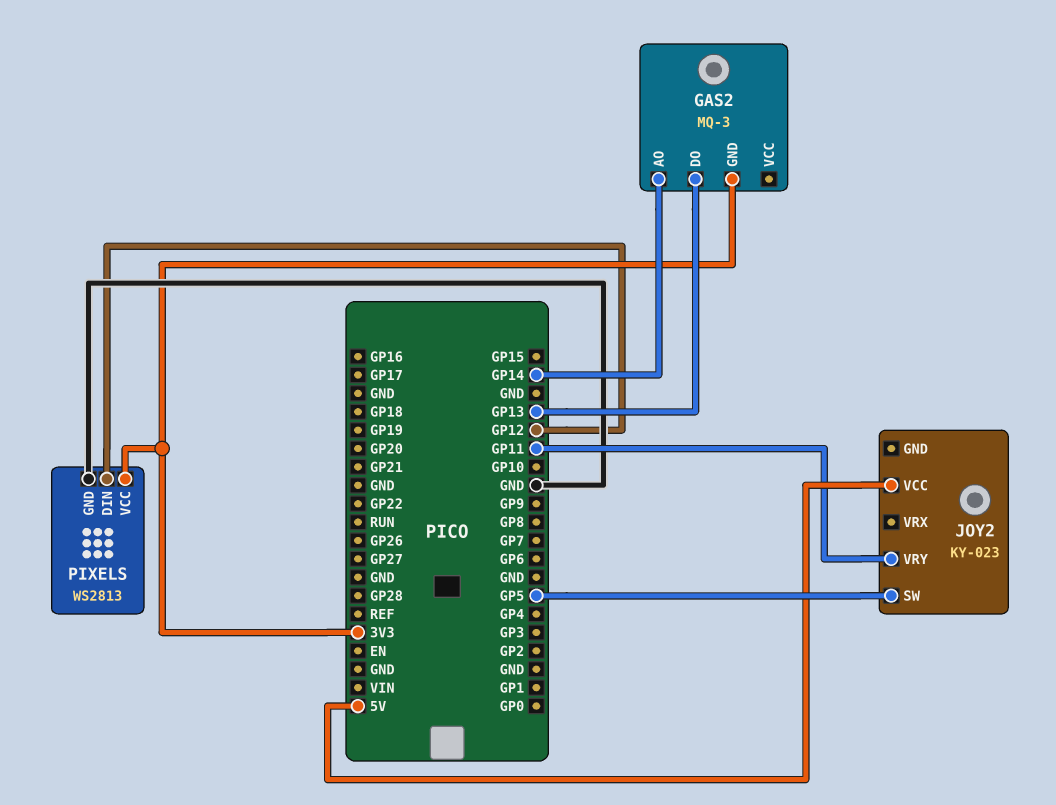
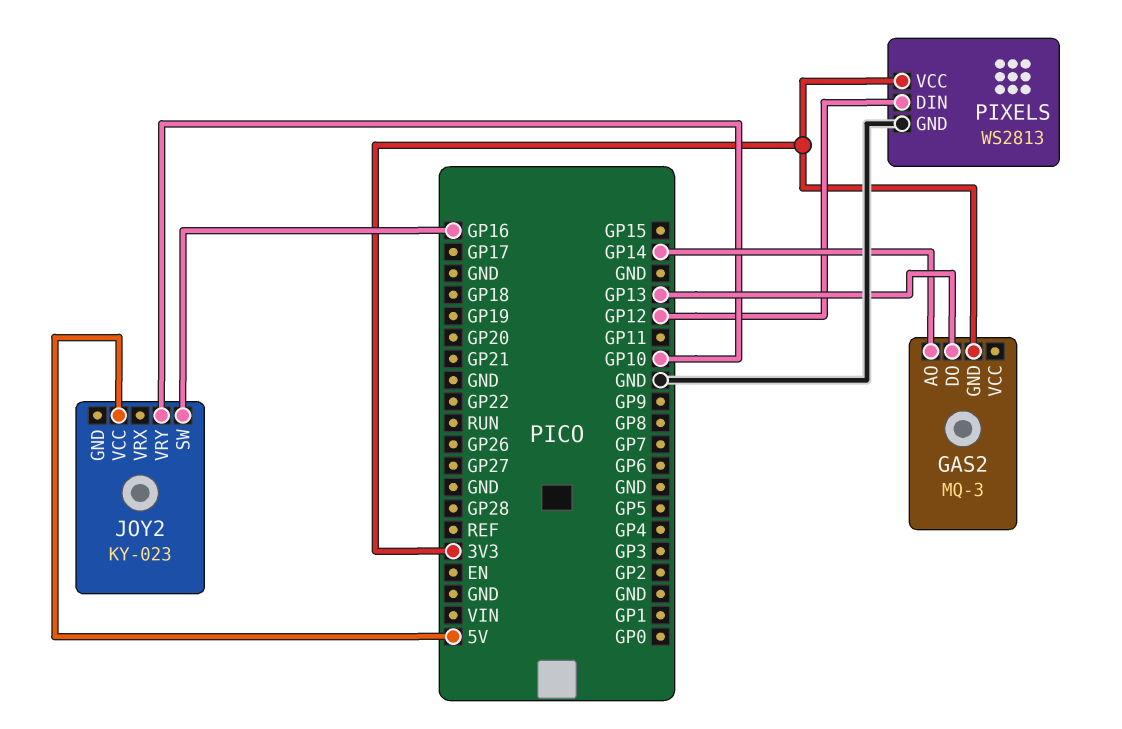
JOY2 pin SW: GP5 -> GP16
JOY2 pin VRY: GP11 -> GP10

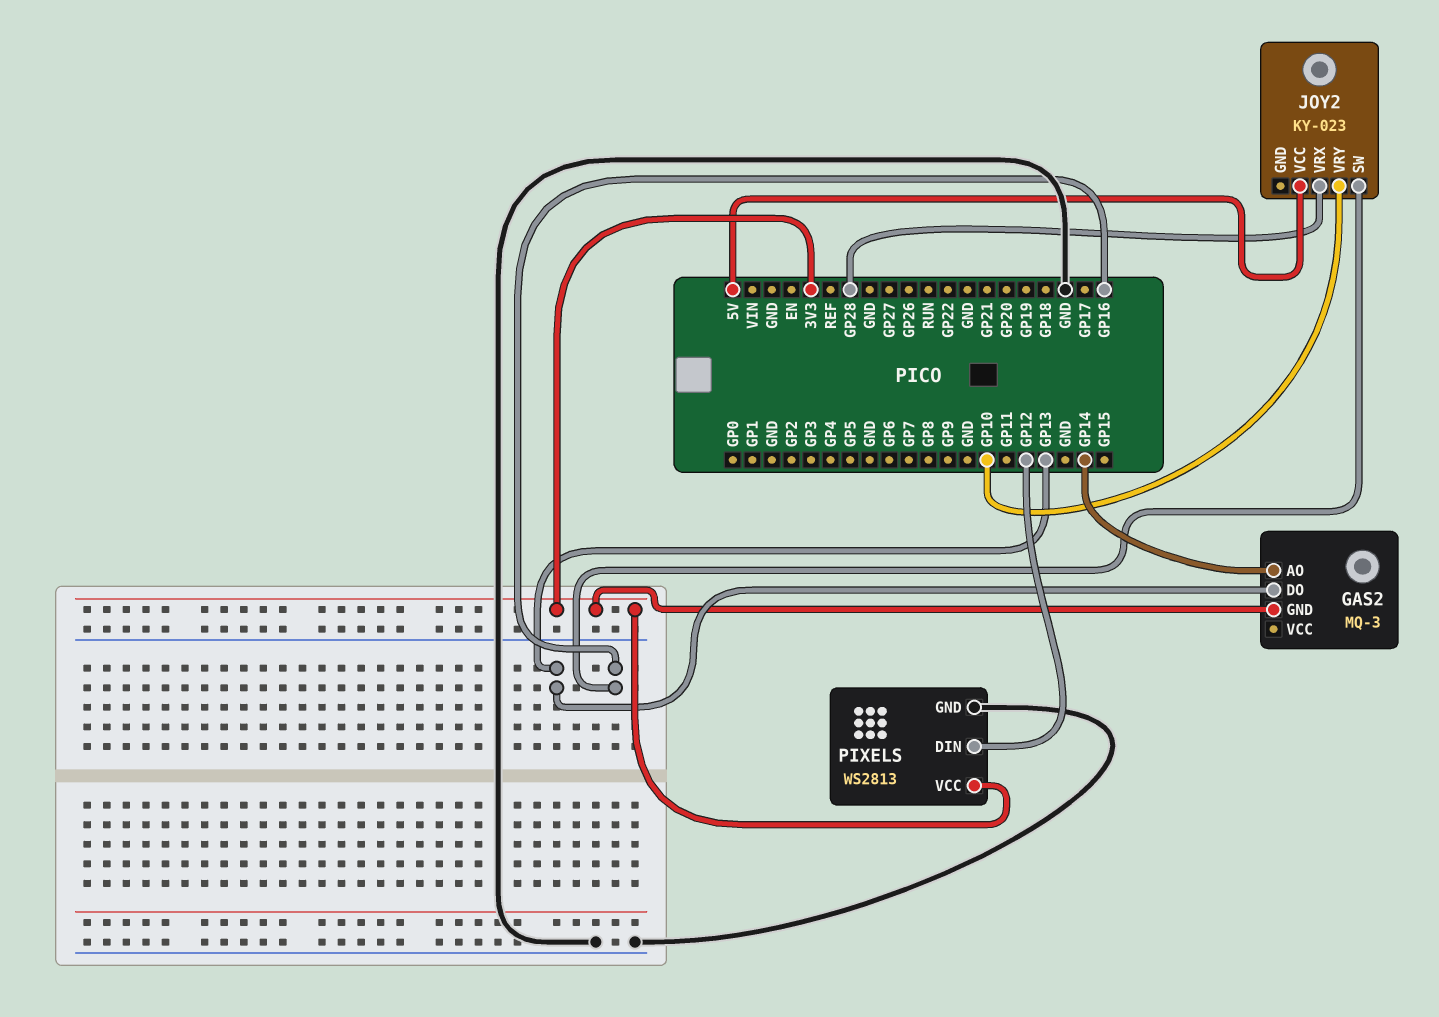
JOY2 pin VRX: none -> GP28

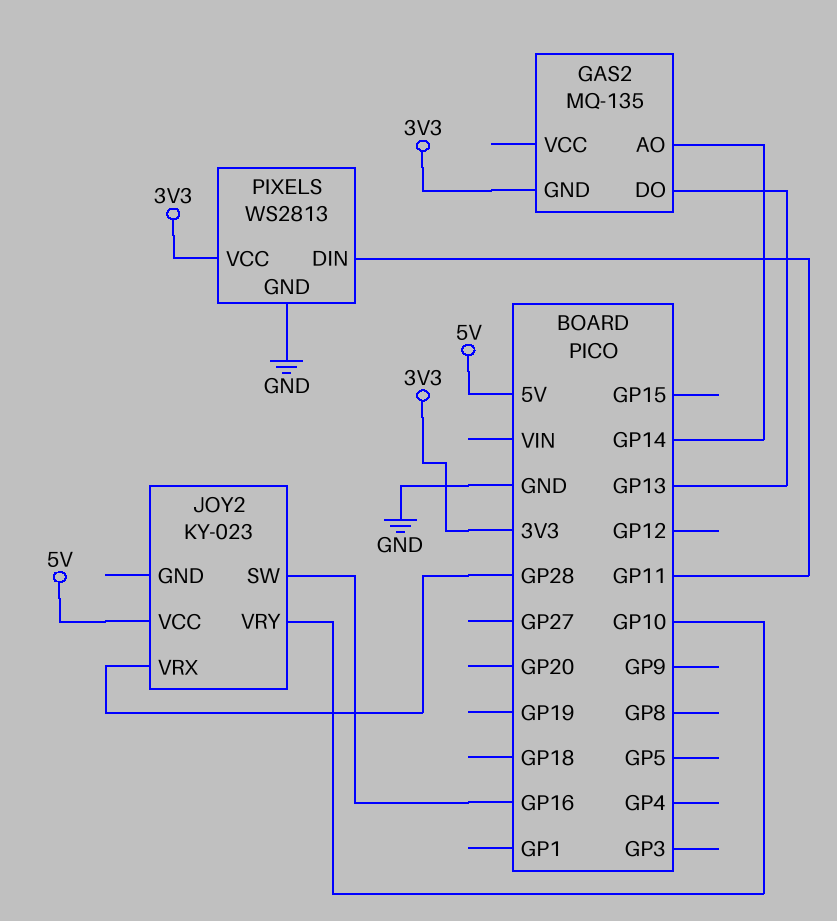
GAS2: MQ-3 -> MQ-135
PIXELS pin DIN: GP12 -> GP11

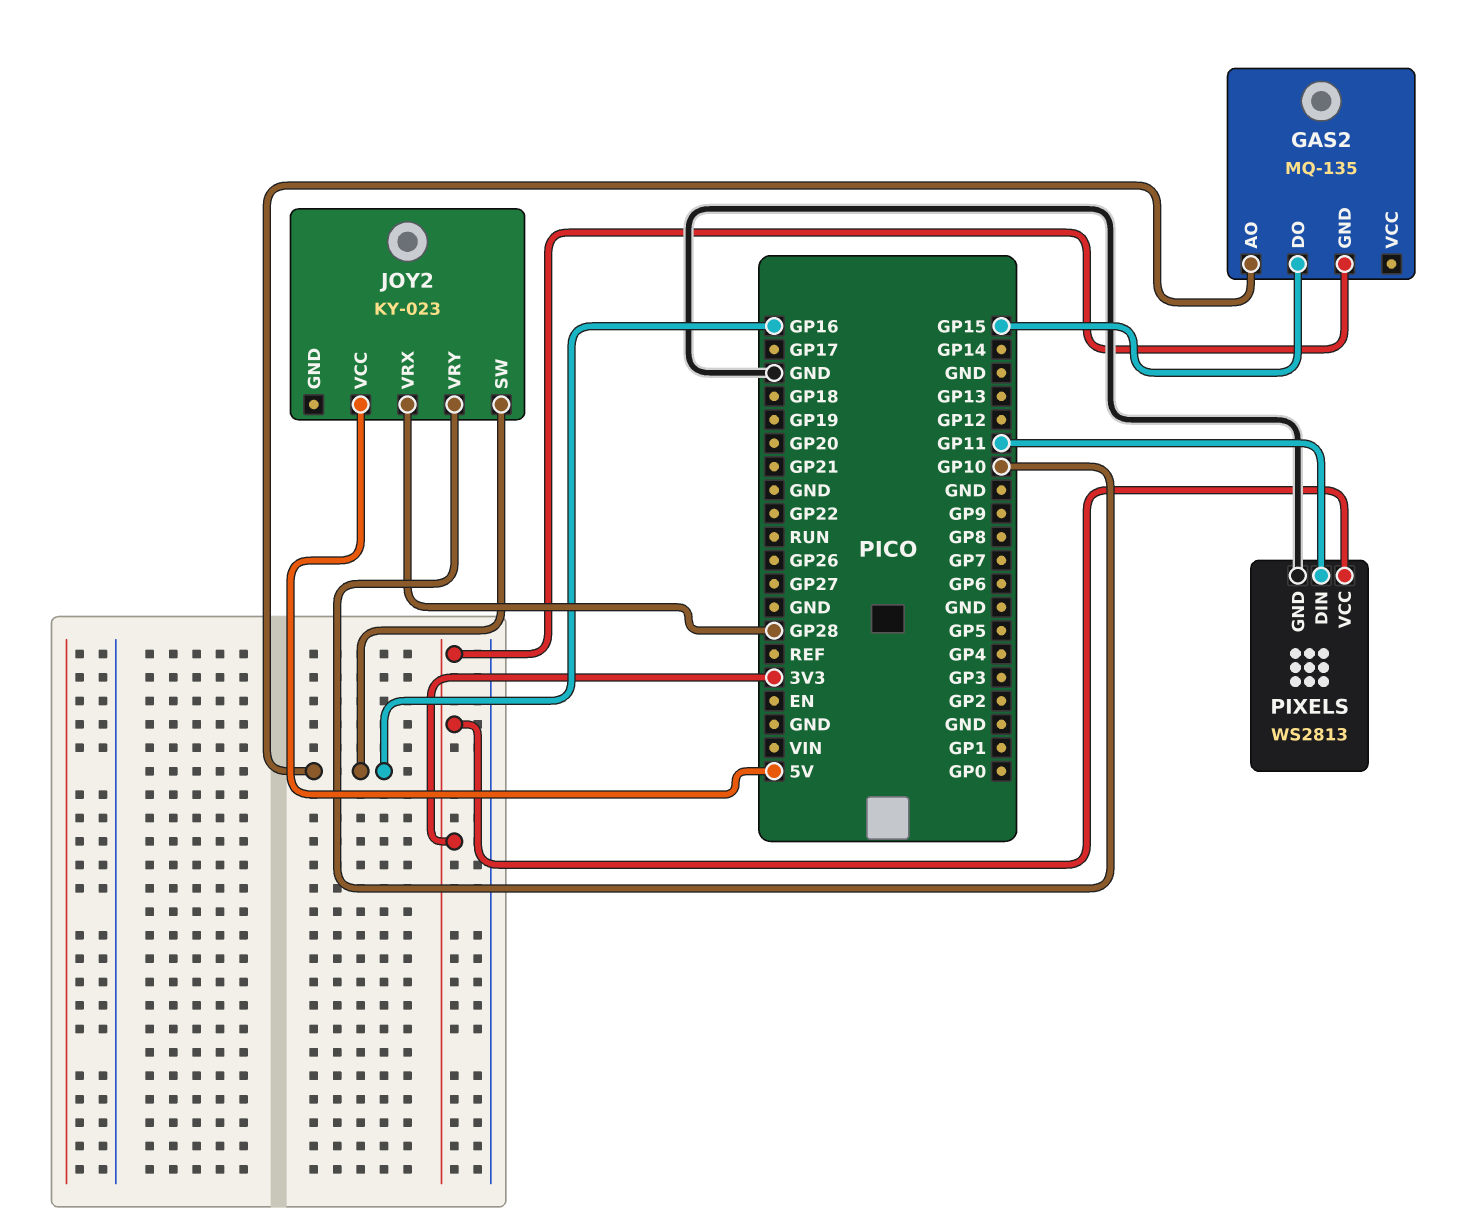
GAS2 pin AO: GP14 -> GP16
GAS2 pin DO: GP13 -> GP15

